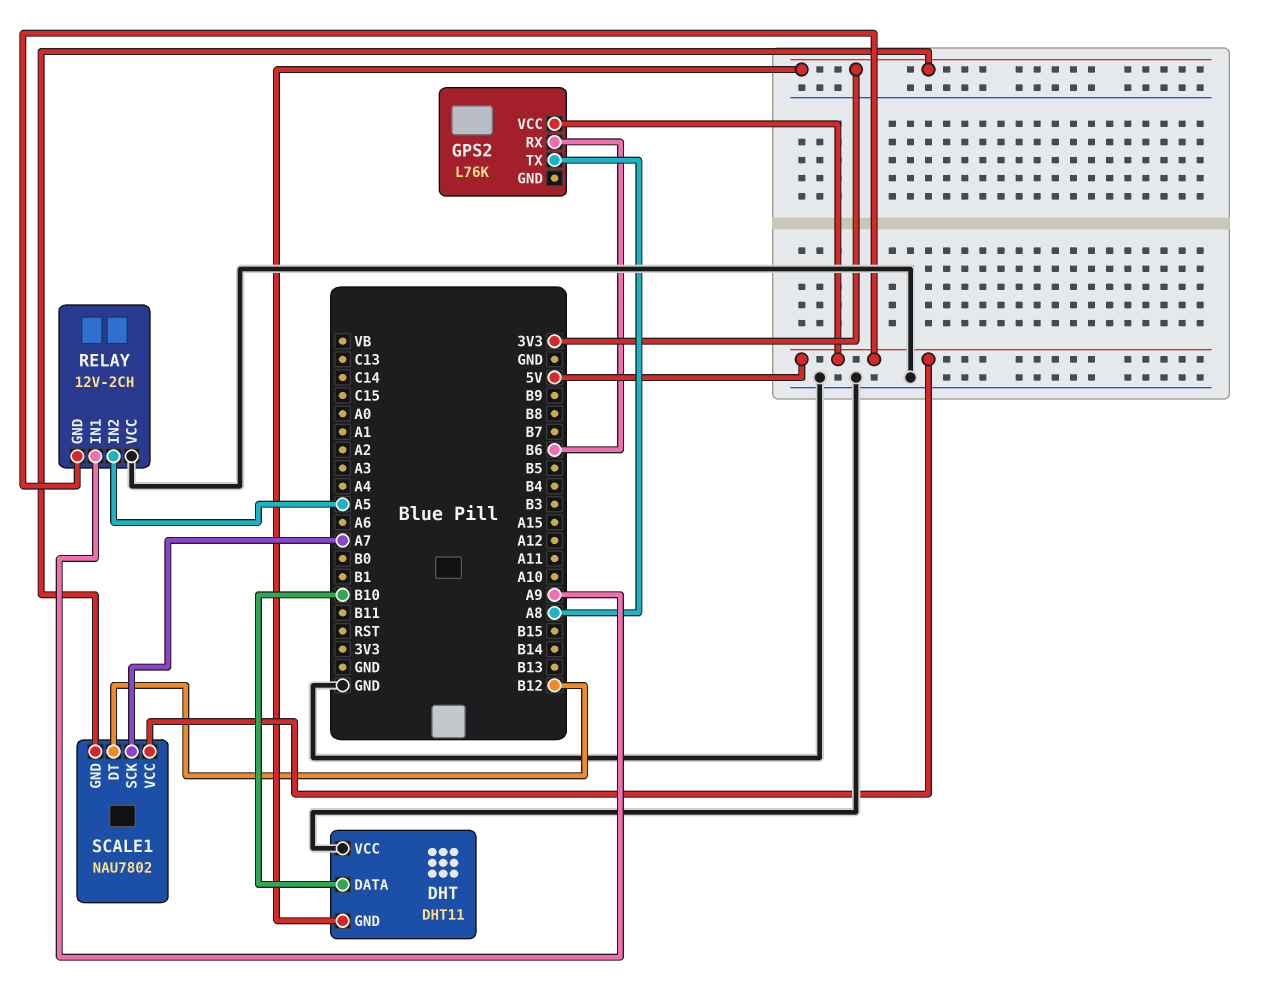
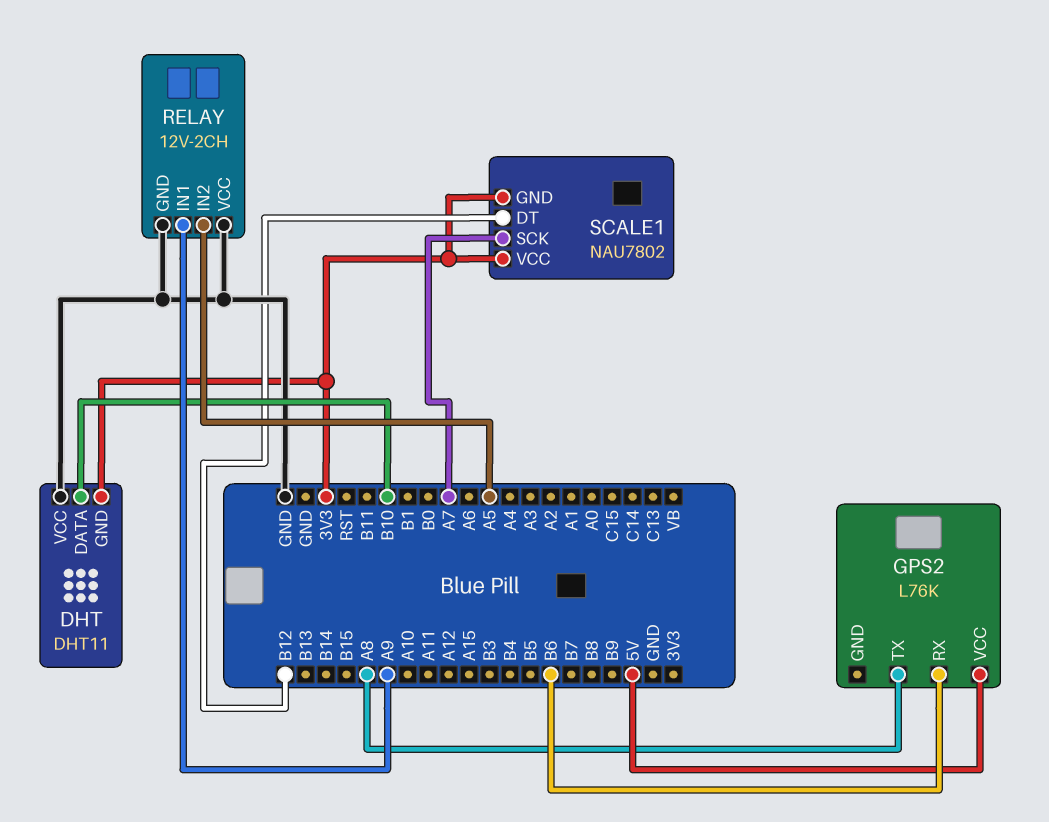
RELAY pin GND: 5V -> GND
SCALE1 pin VCC: 5V -> 3V3

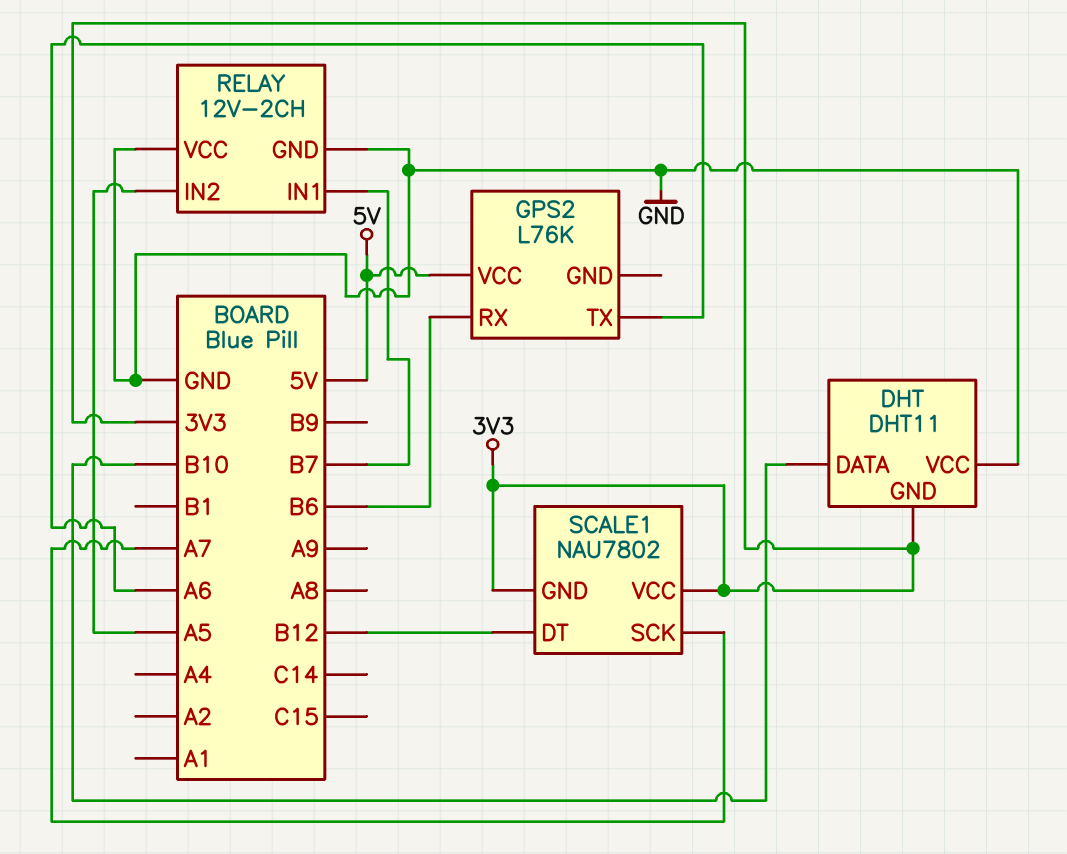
GPS2 pin TX: A8 -> A6
RELAY pin IN1: A9 -> B7

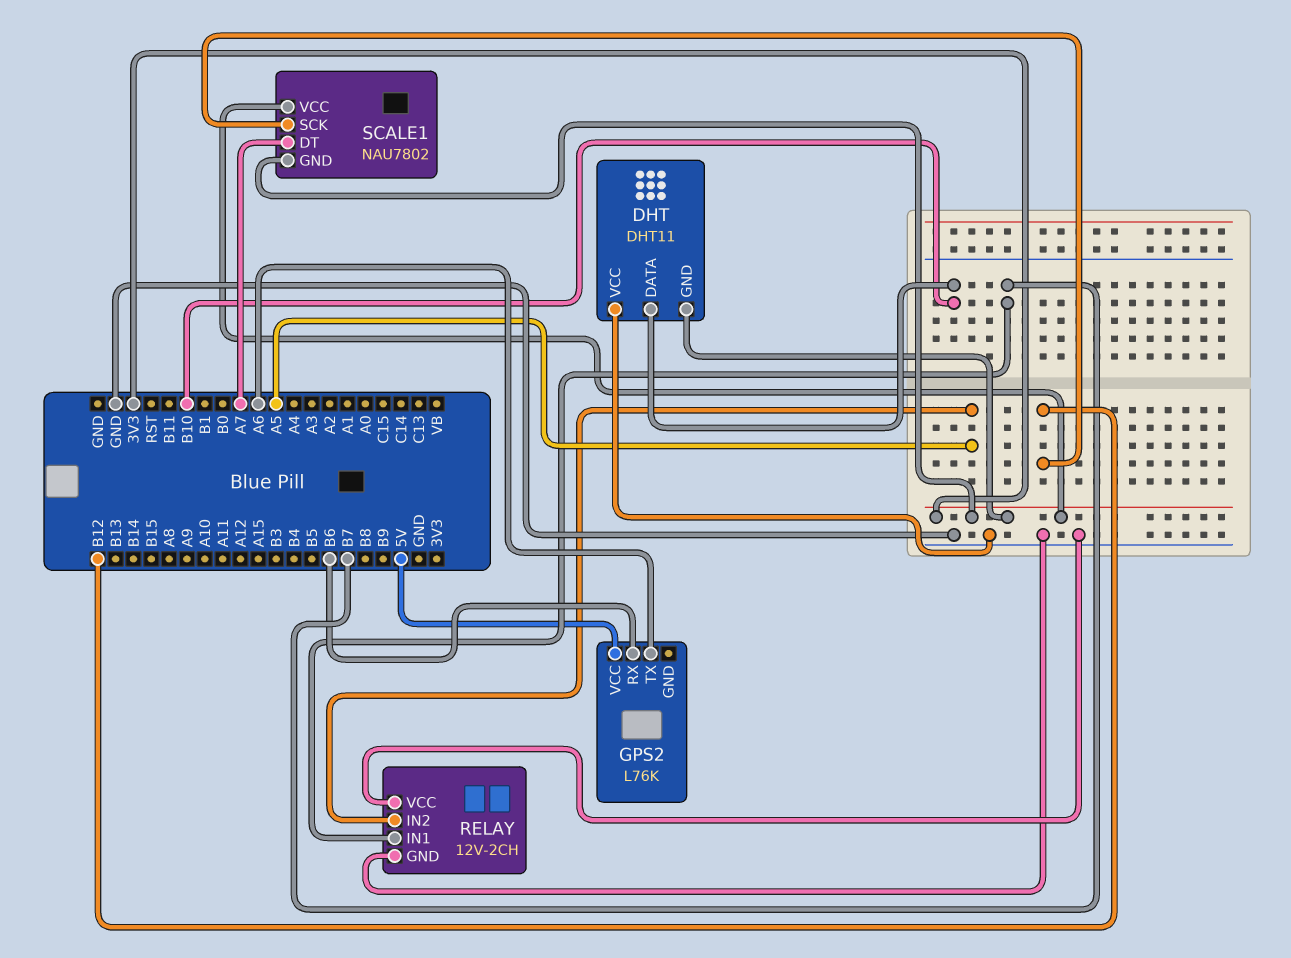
SCALE1 pin DT: B12 -> A7
SCALE1 pin SCK: A7 -> B12

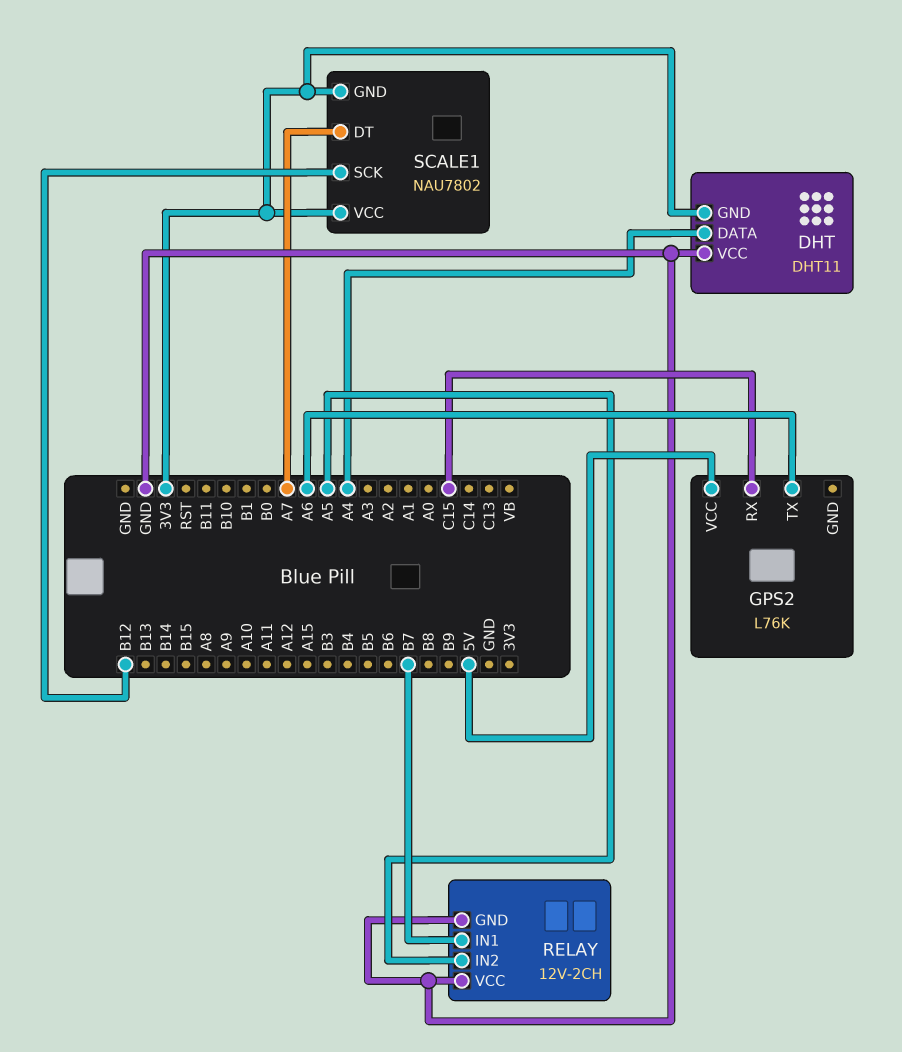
DHT pin DATA: B10 -> A4
GPS2 pin RX: B6 -> C15

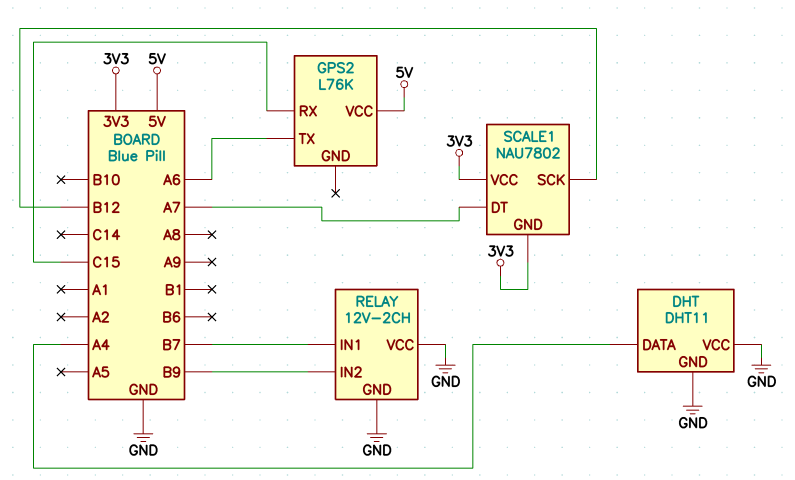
DHT pin GND: 3V3 -> GND
RELAY pin IN2: A5 -> B9

